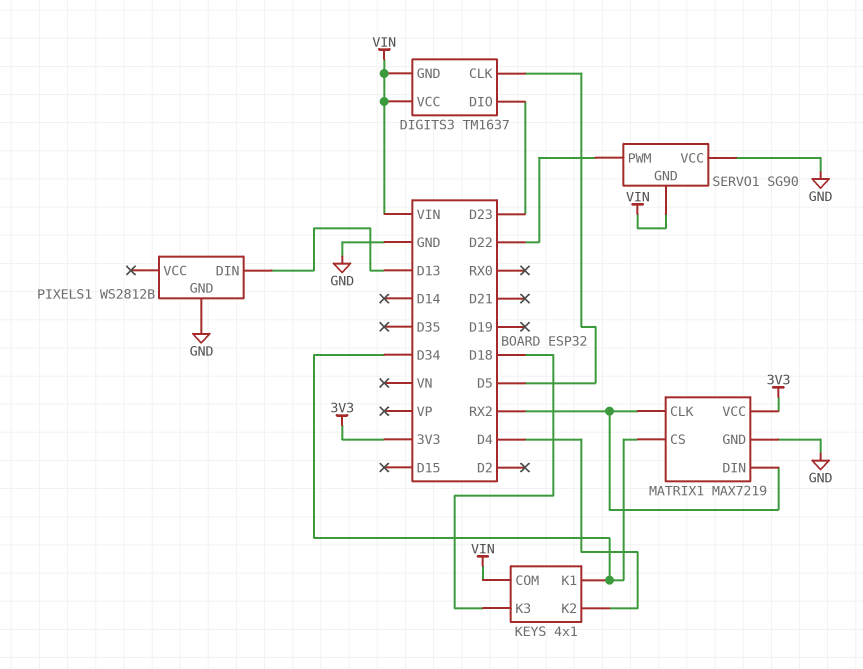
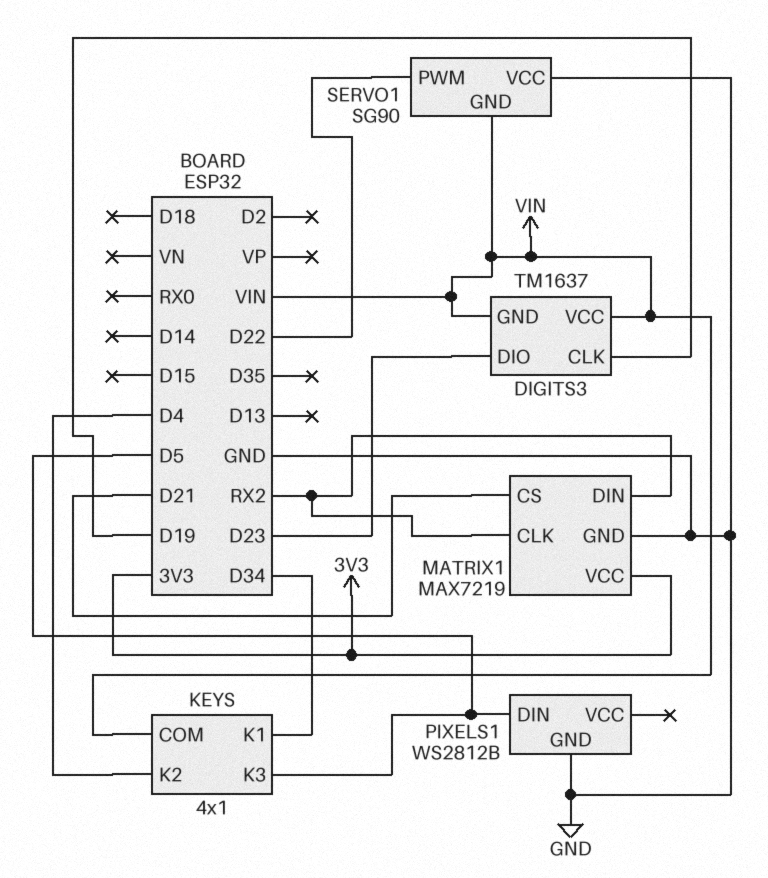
DIGITS3 pin CLK: D5 -> D19
KEYS pin K3: D18 -> D5
MATRIX1 pin CS: D34 -> D21
PIXELS1 pin DIN: D13 -> D5

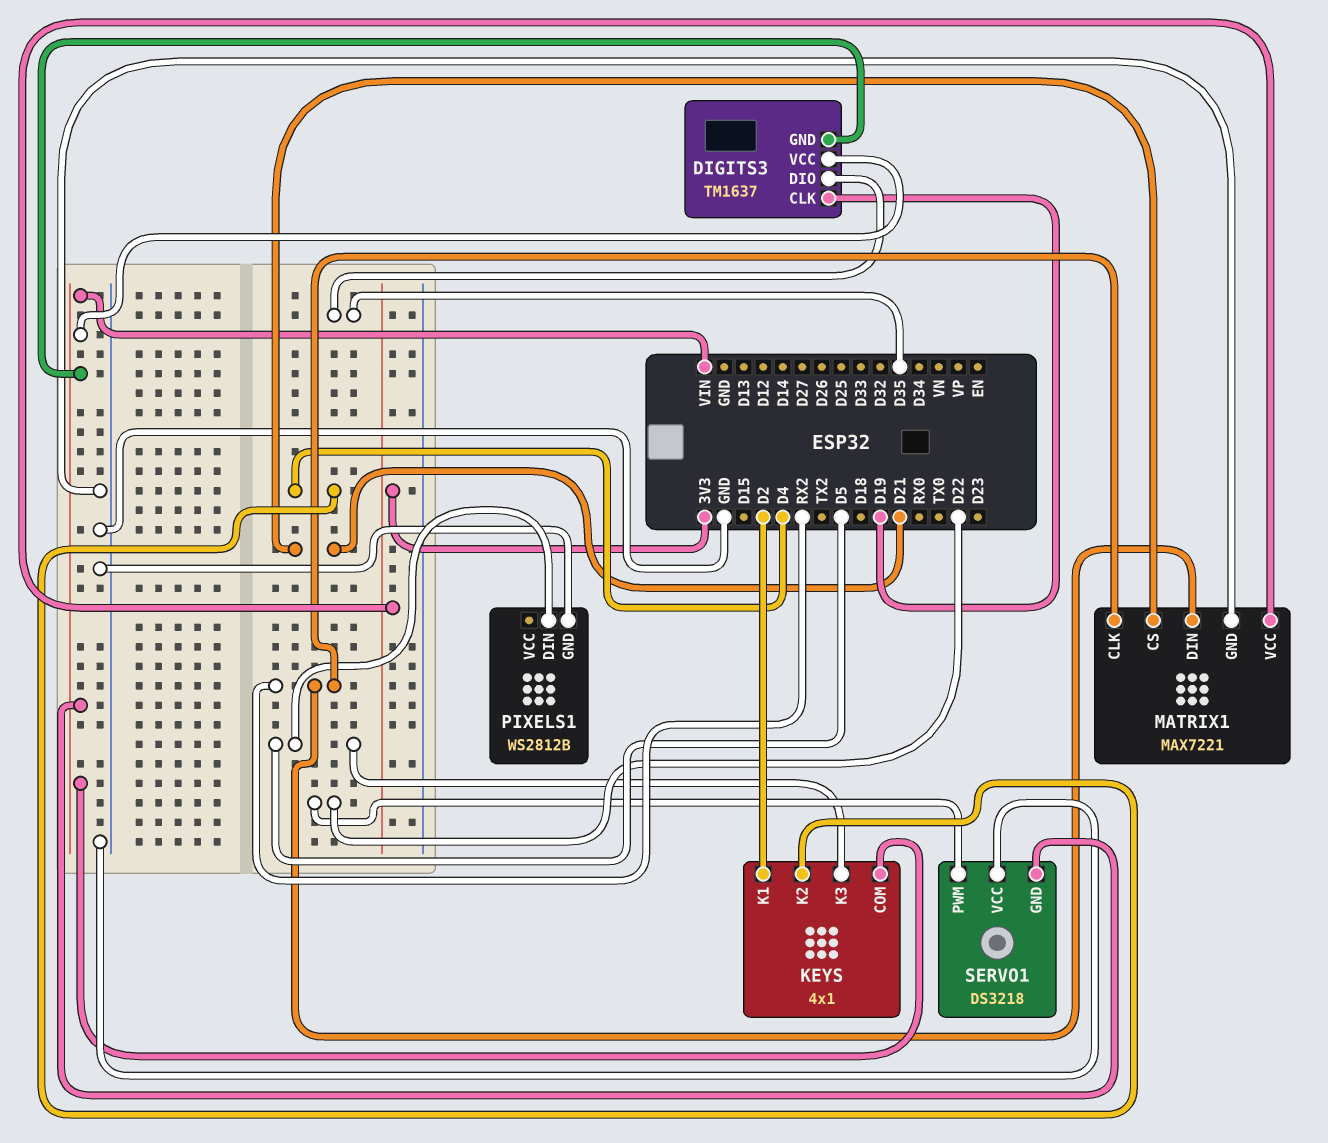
DIGITS3 pin DIO: D23 -> D35
KEYS pin K1: D34 -> D2
MATRIX1: MAX7219 -> MAX7221
SERVO1: SG90 -> DS3218

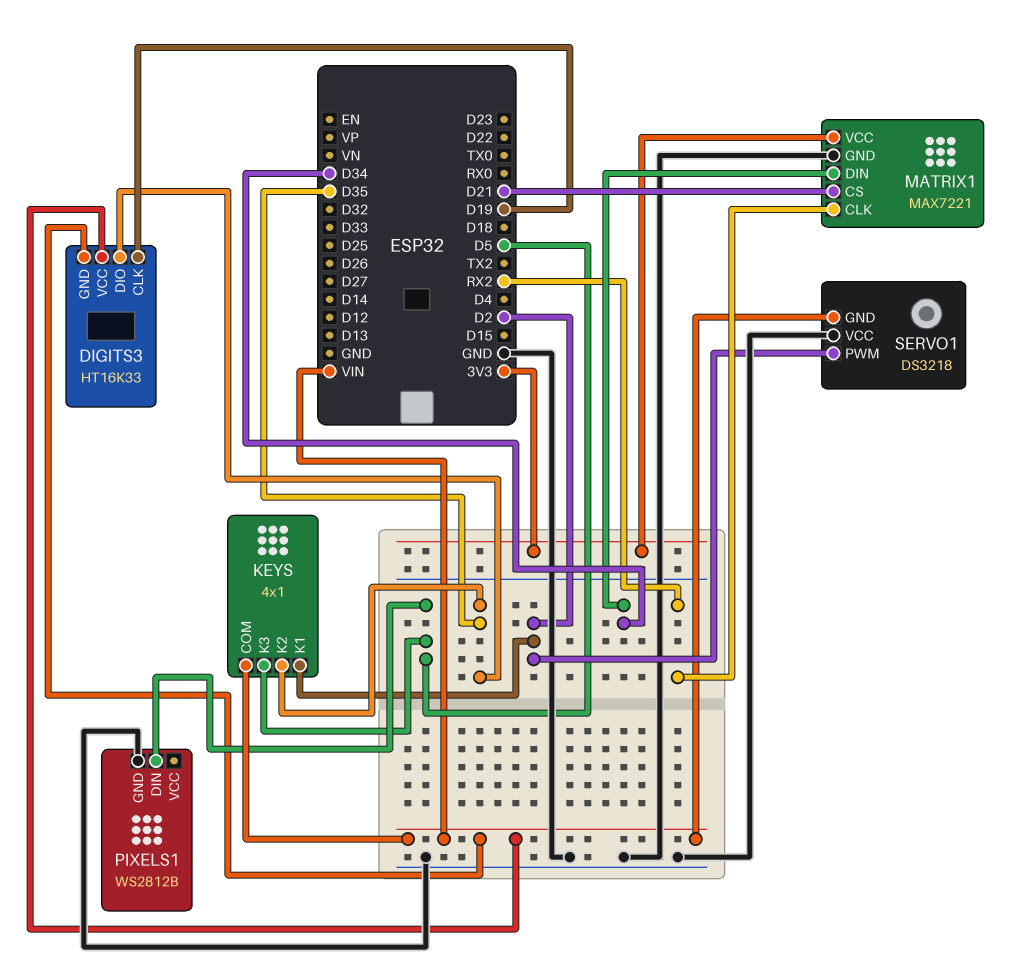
DIGITS3: TM1637 -> HT16K33
KEYS pin K2: D4 -> D35
MATRIX1 pin DIN: RX2 -> D34
SERVO1 pin PWM: D22 -> D2

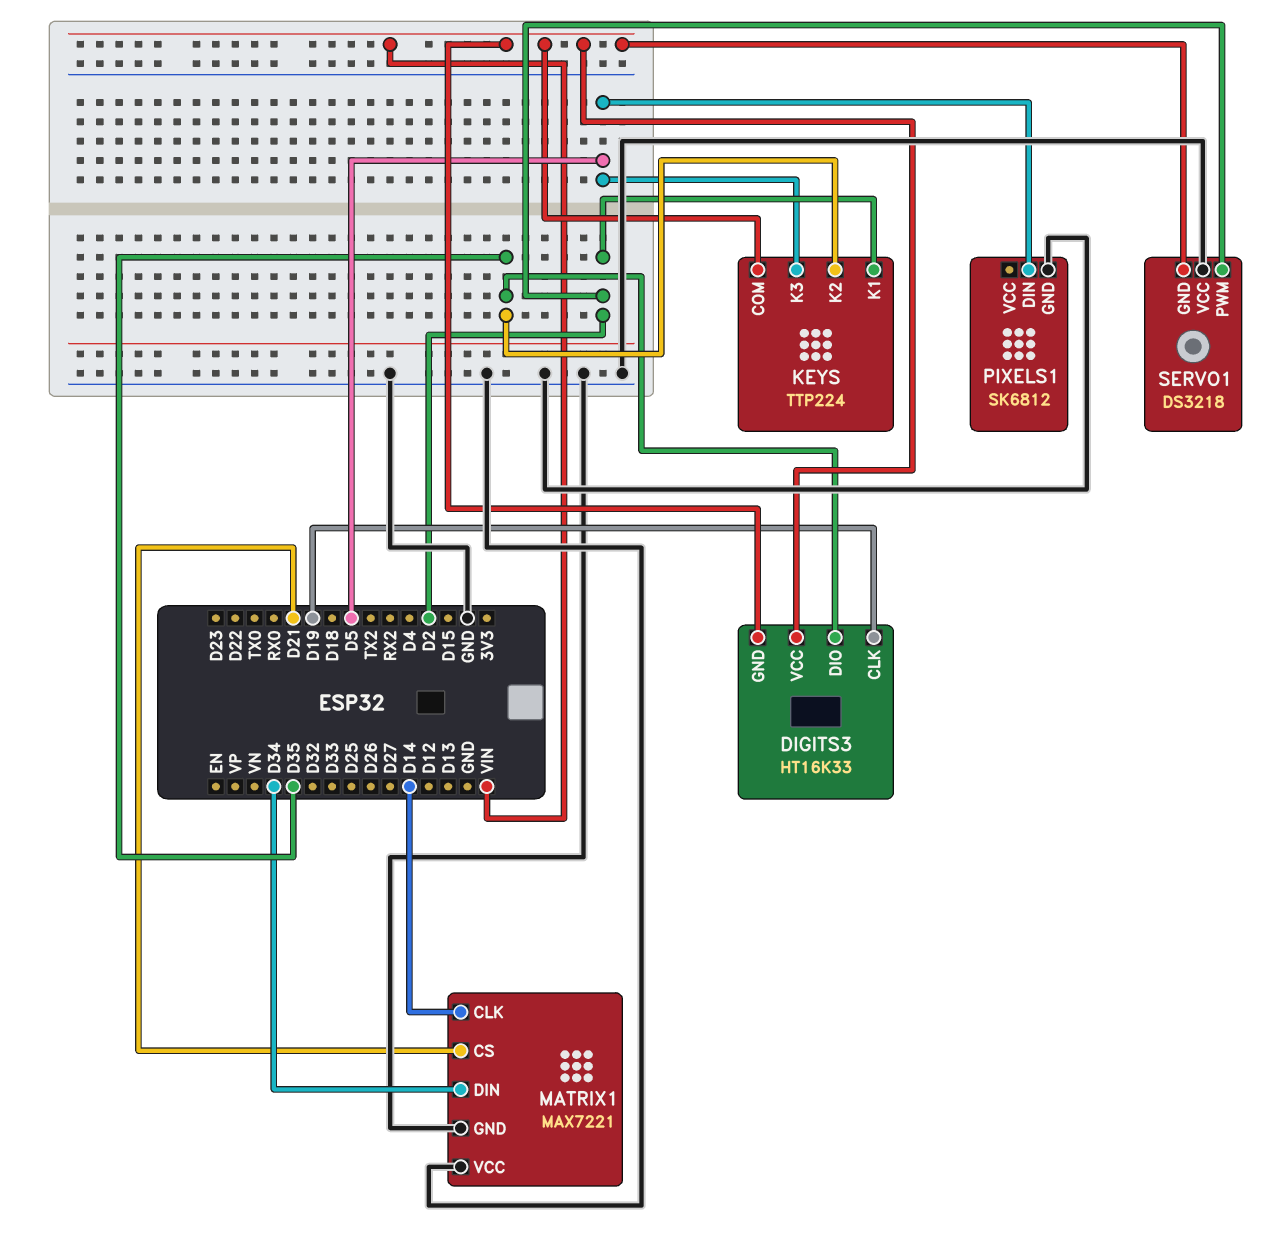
KEYS: 4x1 -> TTP224
MATRIX1 pin CLK: RX2 -> D14
MATRIX1 pin VCC: 3V3 -> GND
PIXELS1: WS2812B -> SK6812

